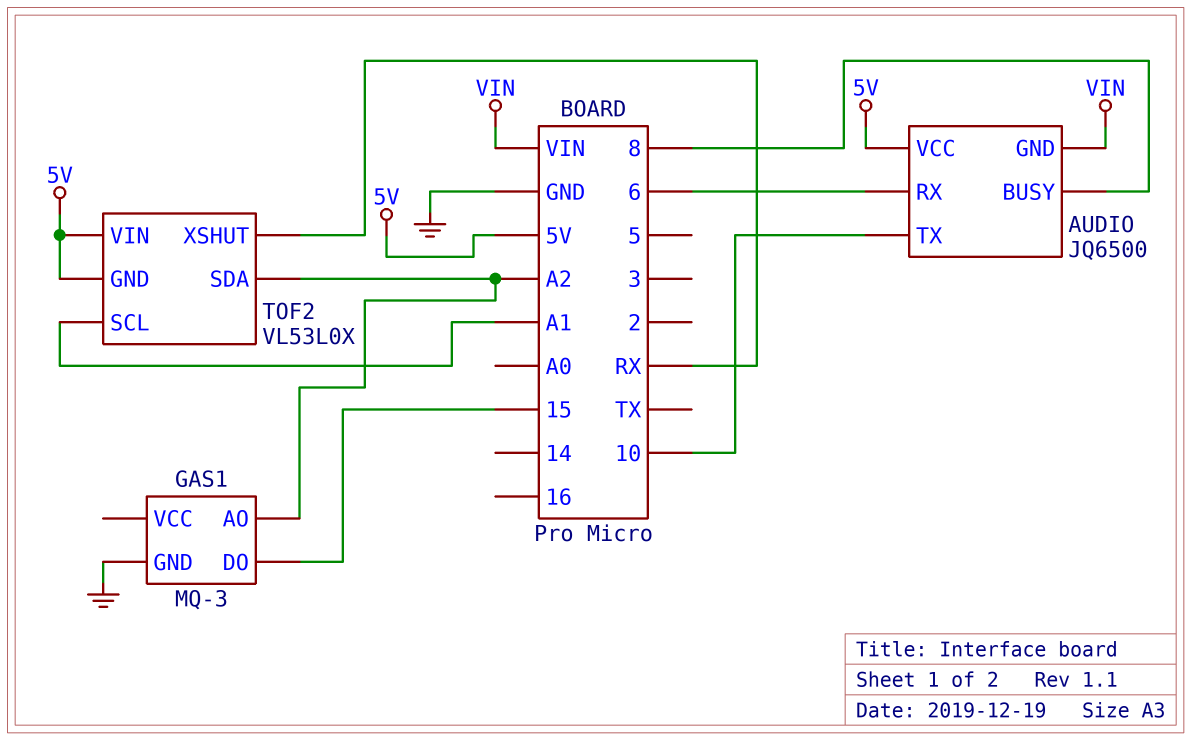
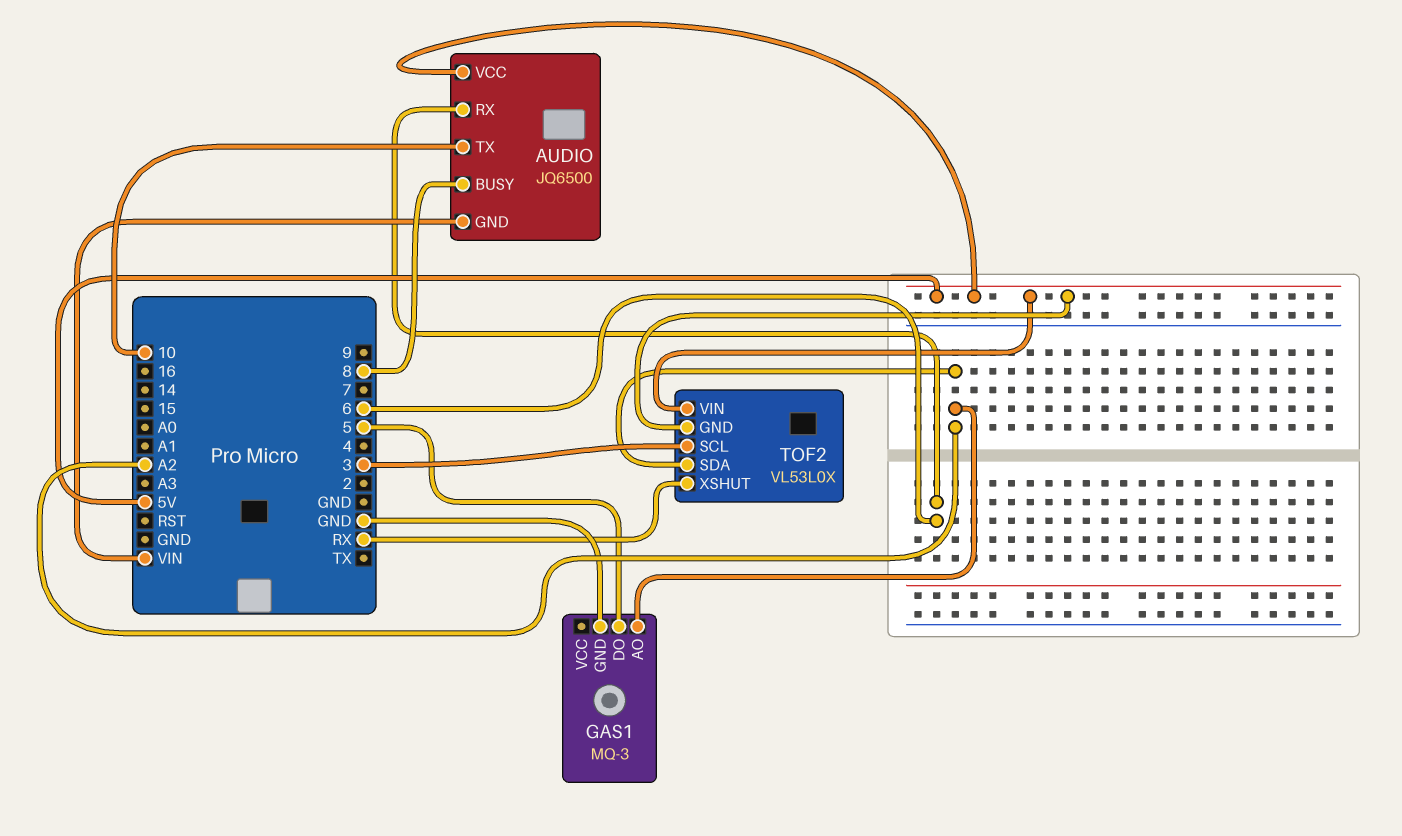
GAS1 pin DO: 15 -> 5
TOF2 pin SCL: A1 -> 3

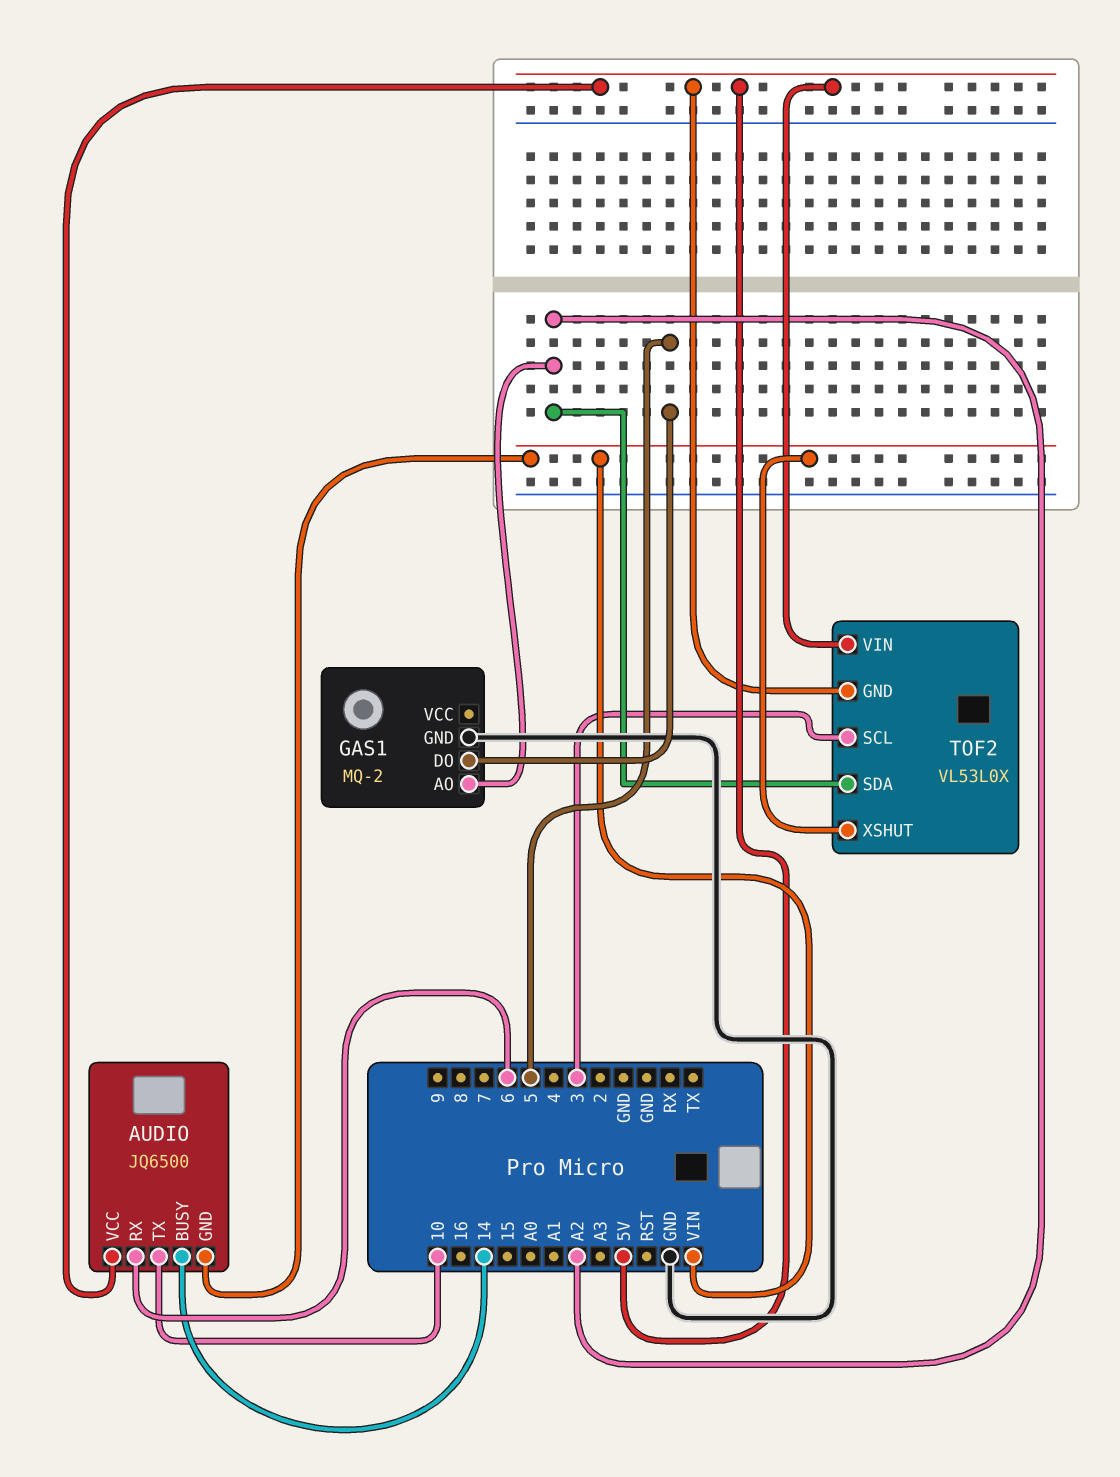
AUDIO pin BUSY: 8 -> 14
GAS1: MQ-3 -> MQ-2
TOF2 pin XSHUT: RX -> VIN

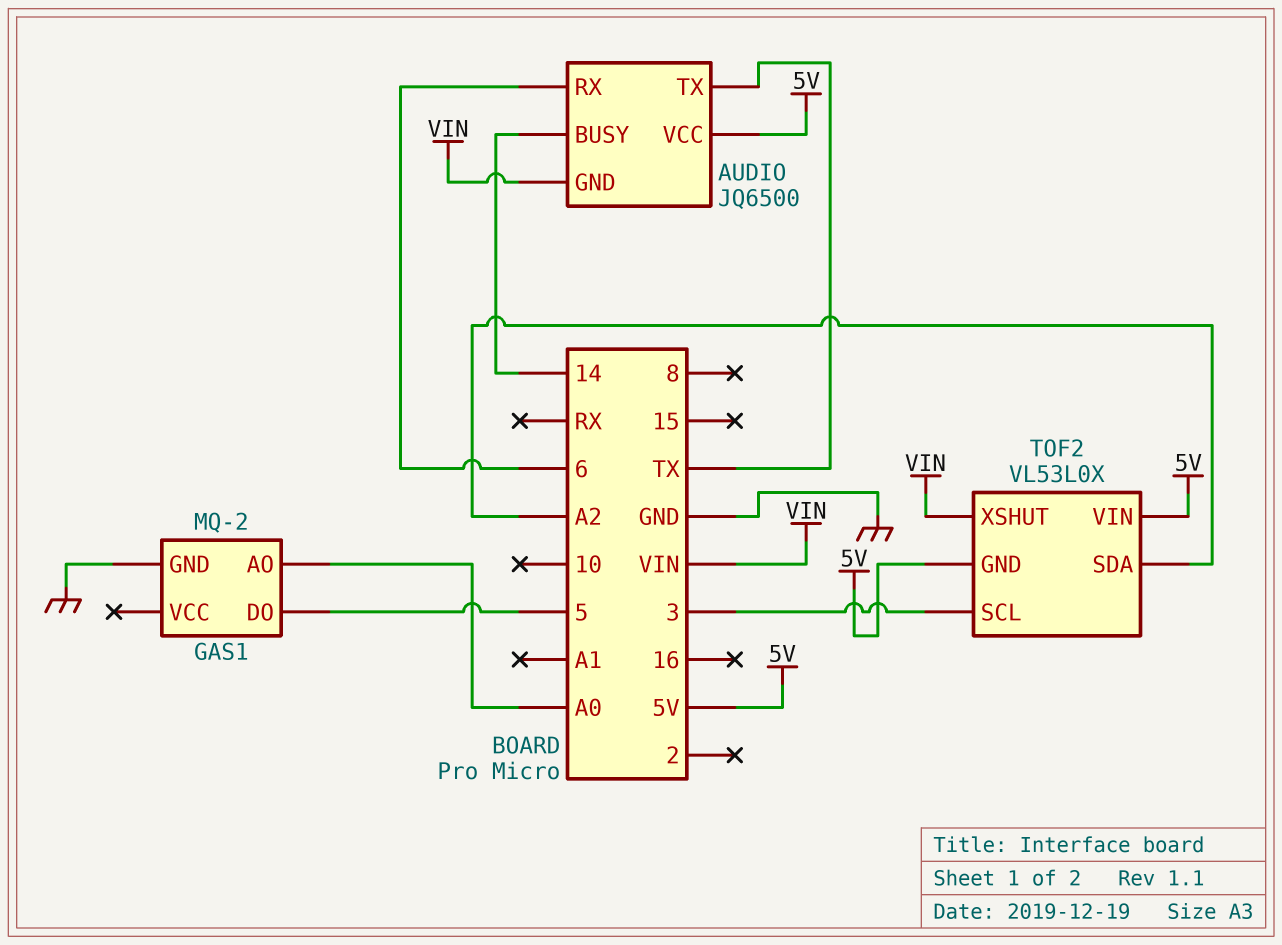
AUDIO pin TX: 10 -> TX
GAS1 pin AO: A2 -> A0

